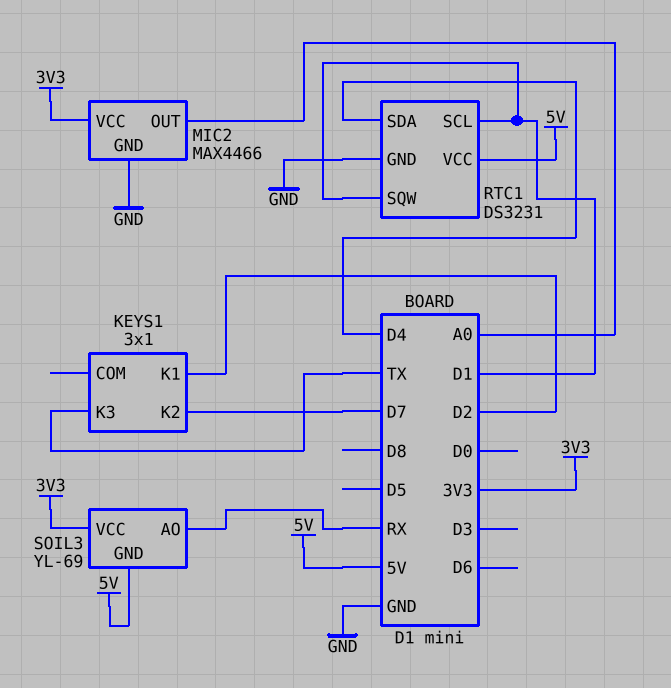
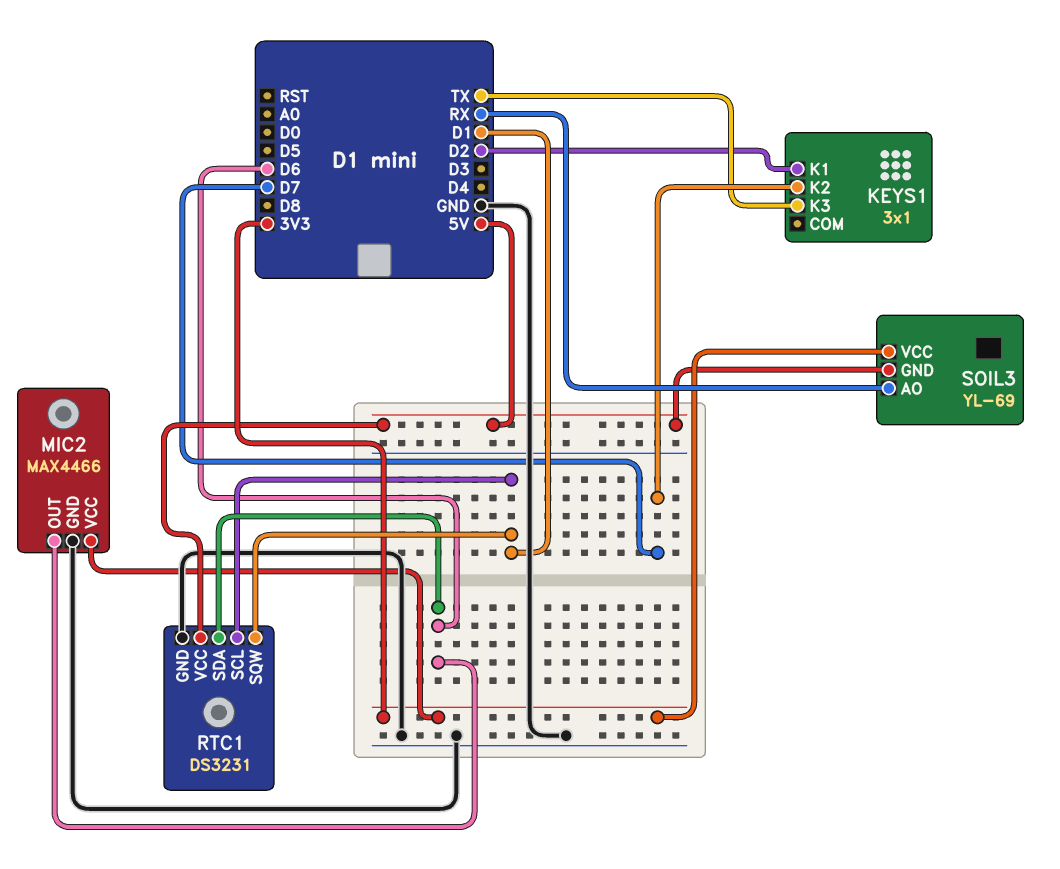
MIC2 pin OUT: A0 -> D6
RTC1 pin SDA: D4 -> D6

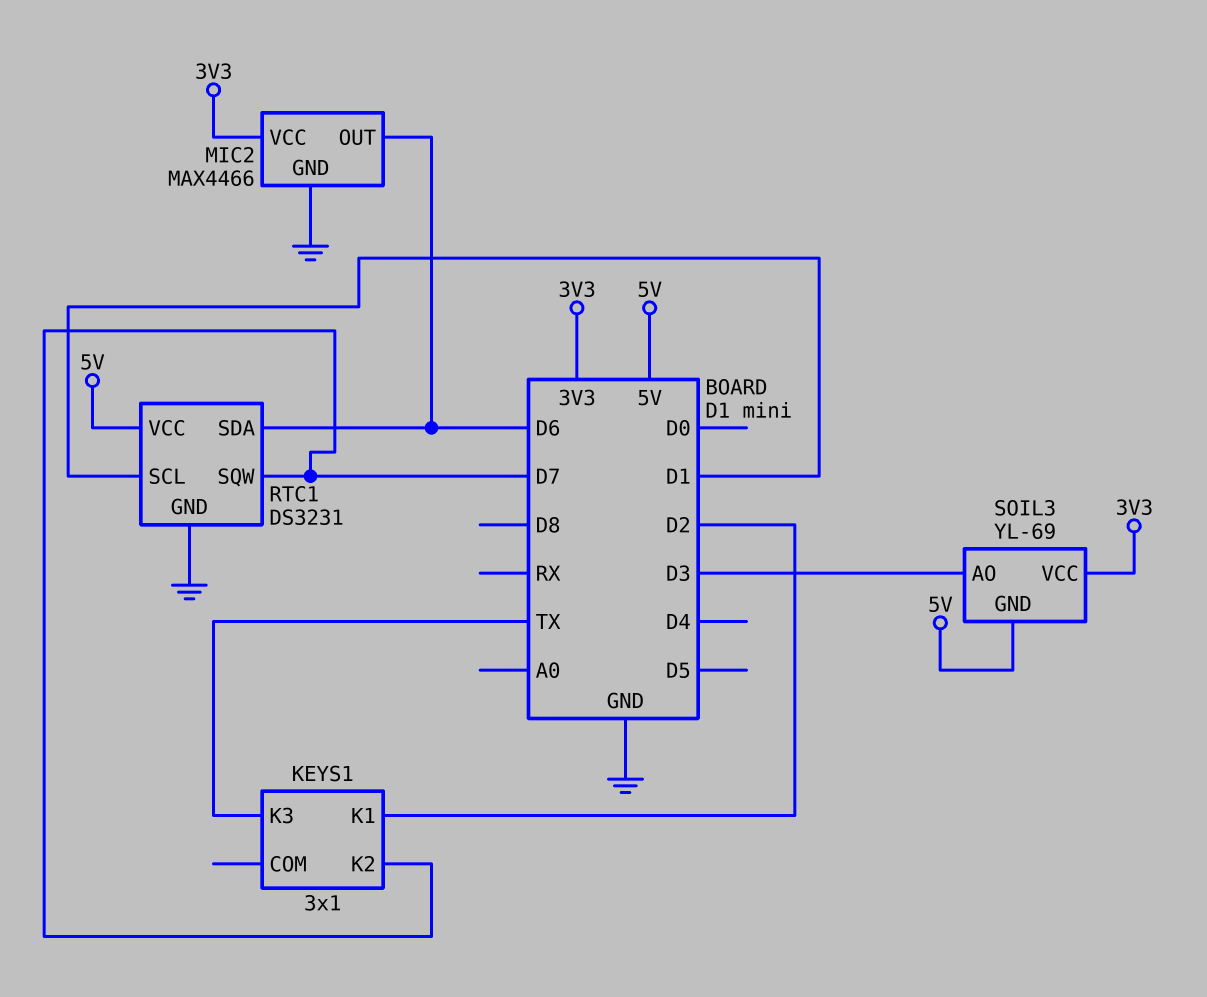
RTC1 pin SQW: D1 -> D7
SOIL3 pin AO: RX -> D3

